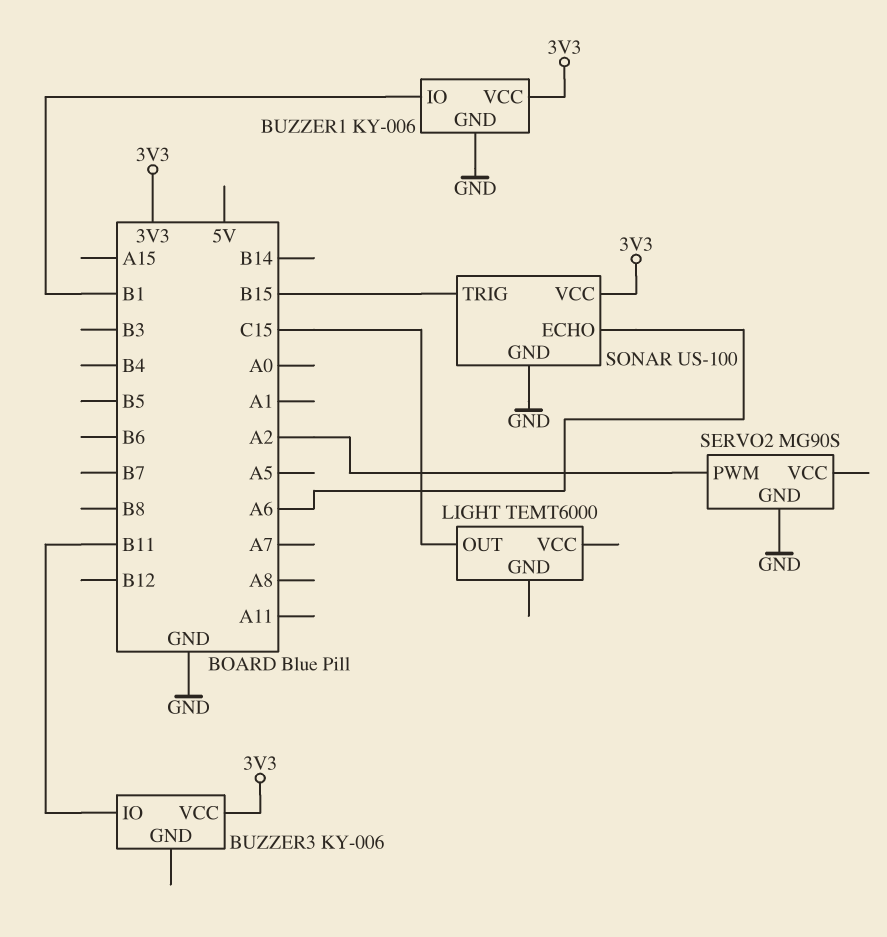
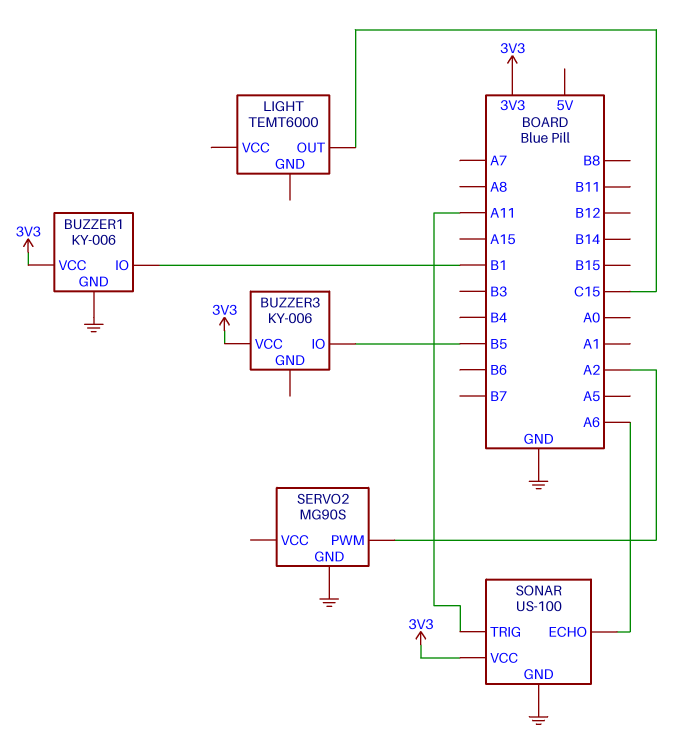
BUZZER3 pin IO: B11 -> B5
SONAR pin TRIG: B15 -> A11

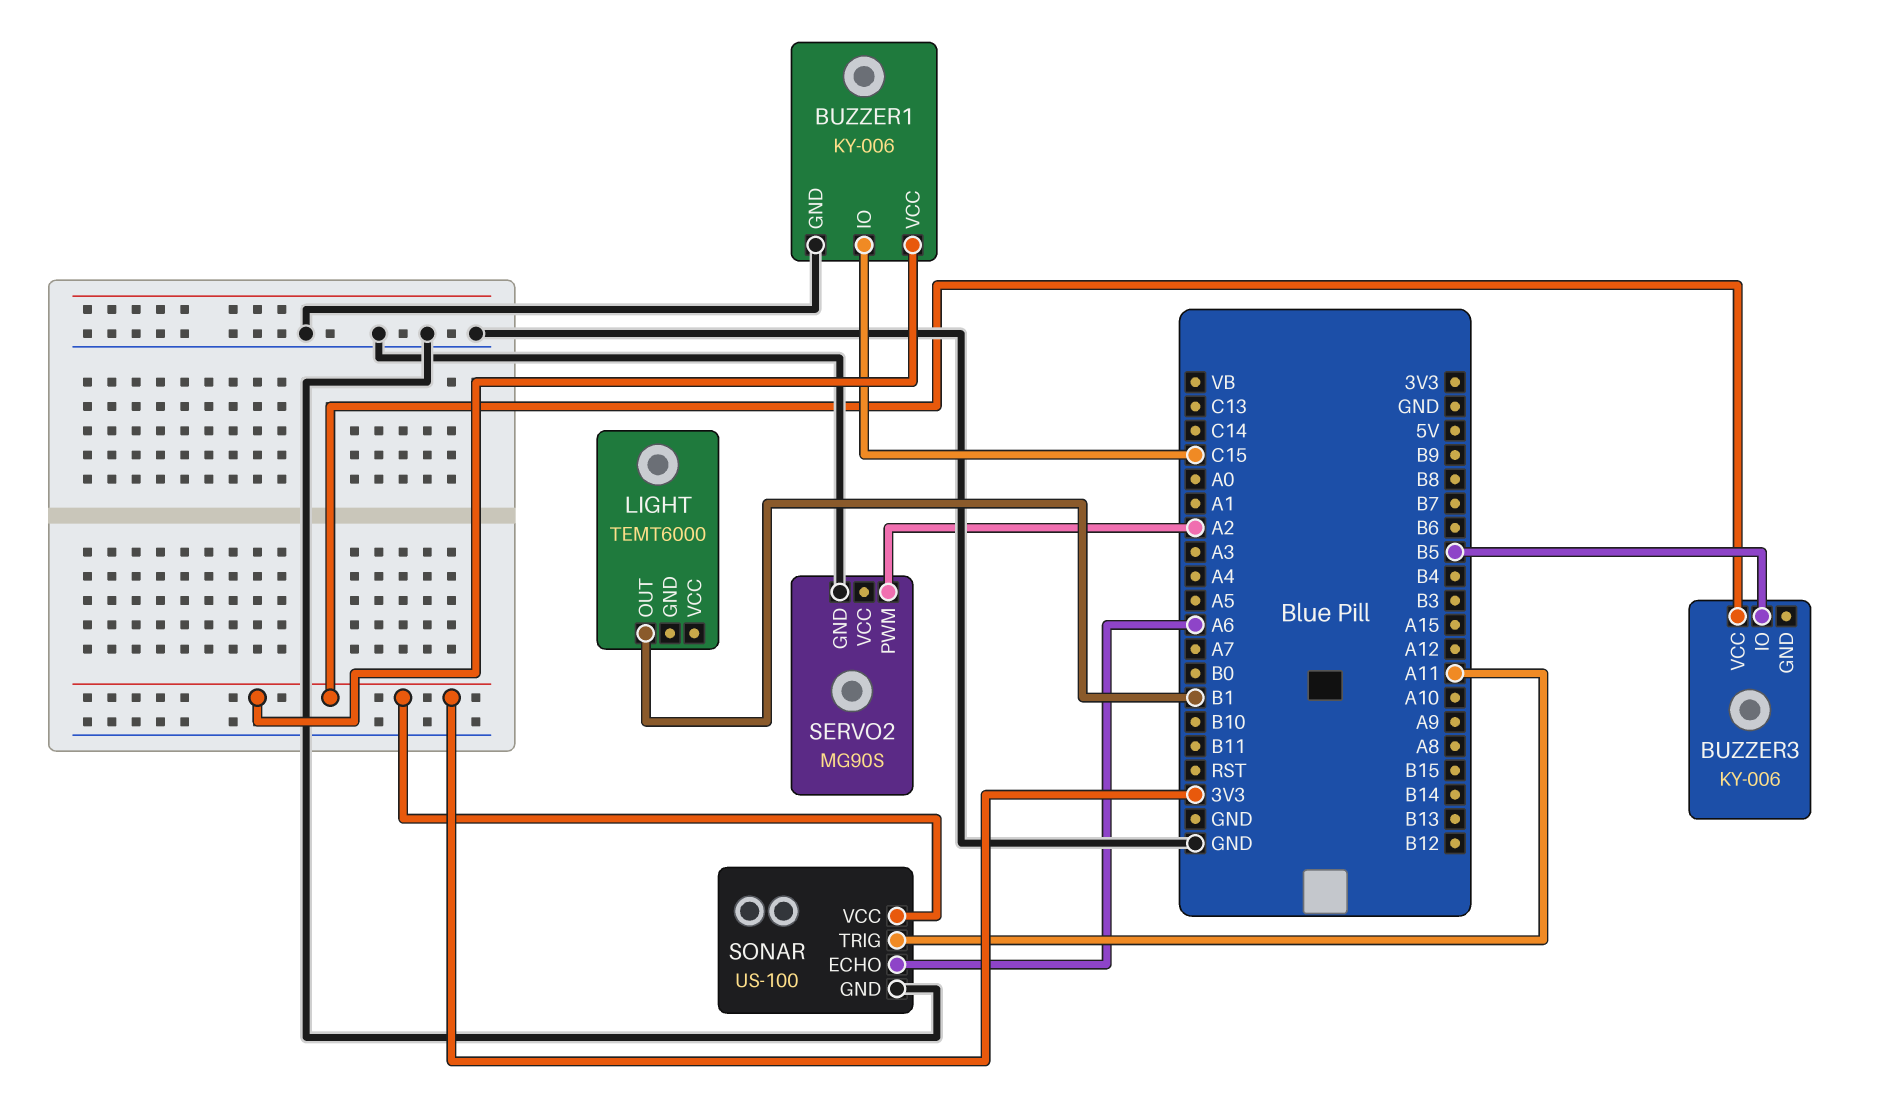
BUZZER1 pin IO: B1 -> C15
LIGHT pin OUT: C15 -> B1

